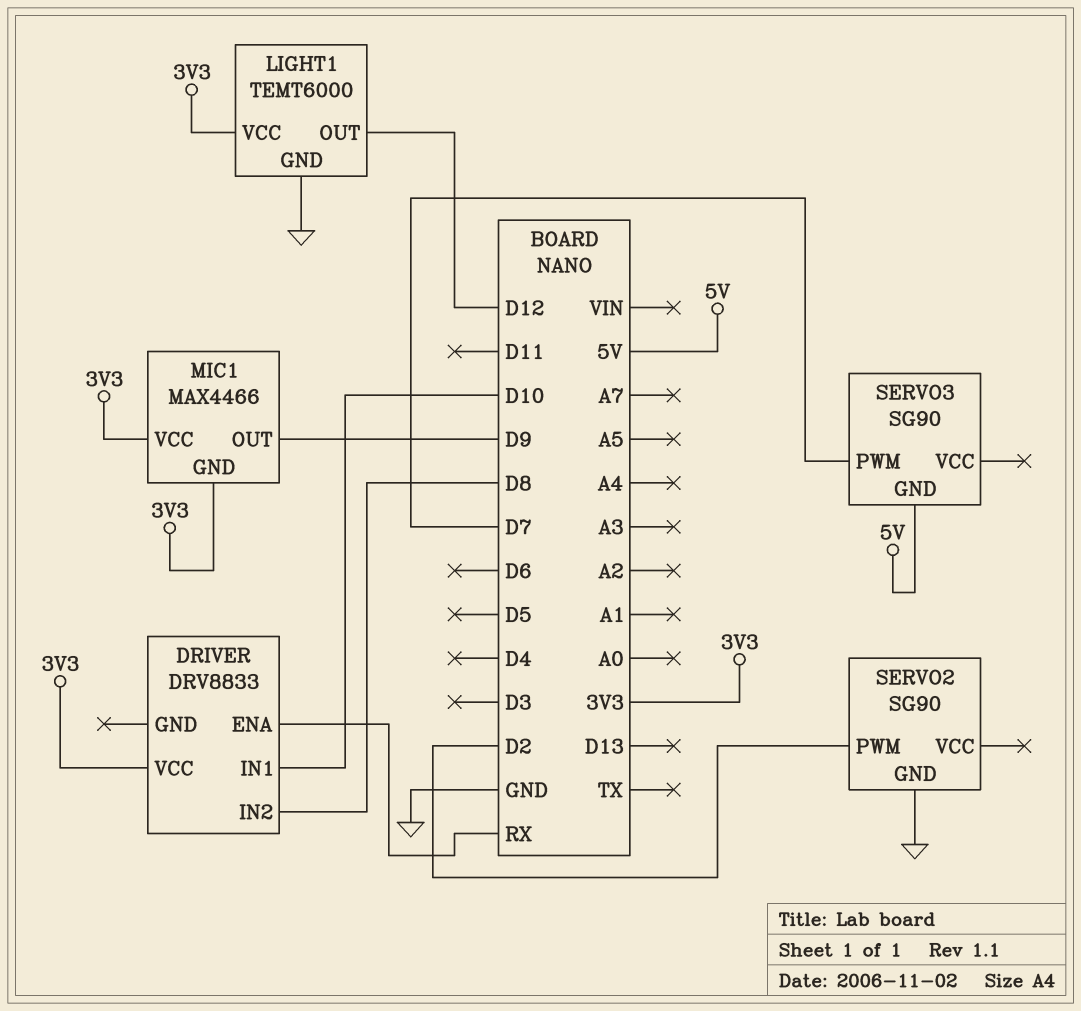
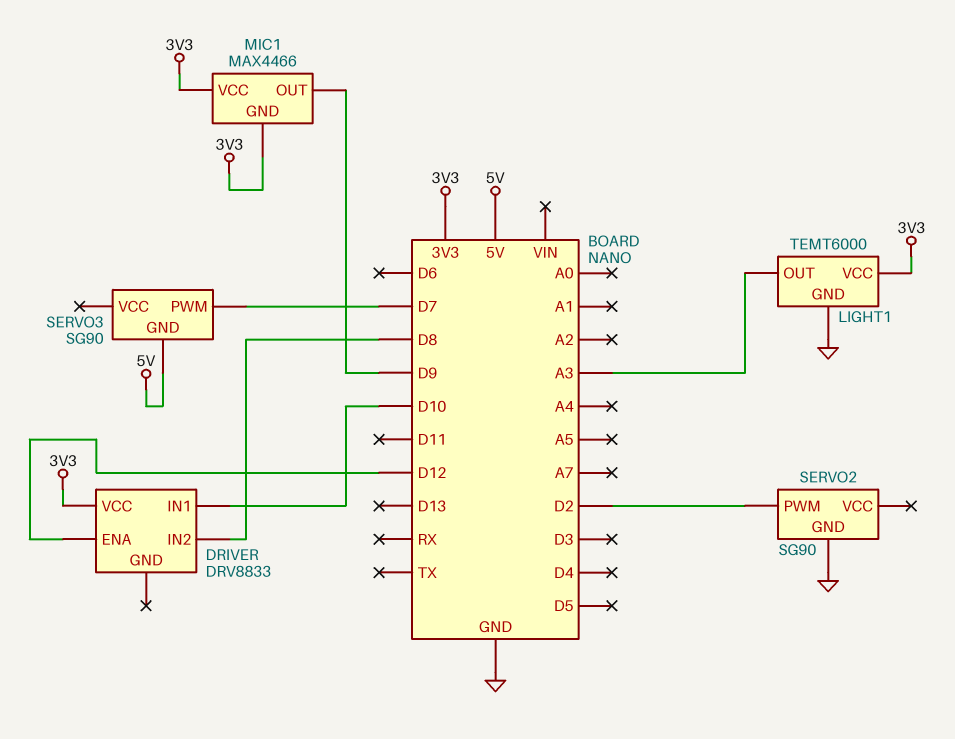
DRIVER pin ENA: RX -> D12
LIGHT1 pin OUT: D12 -> A3

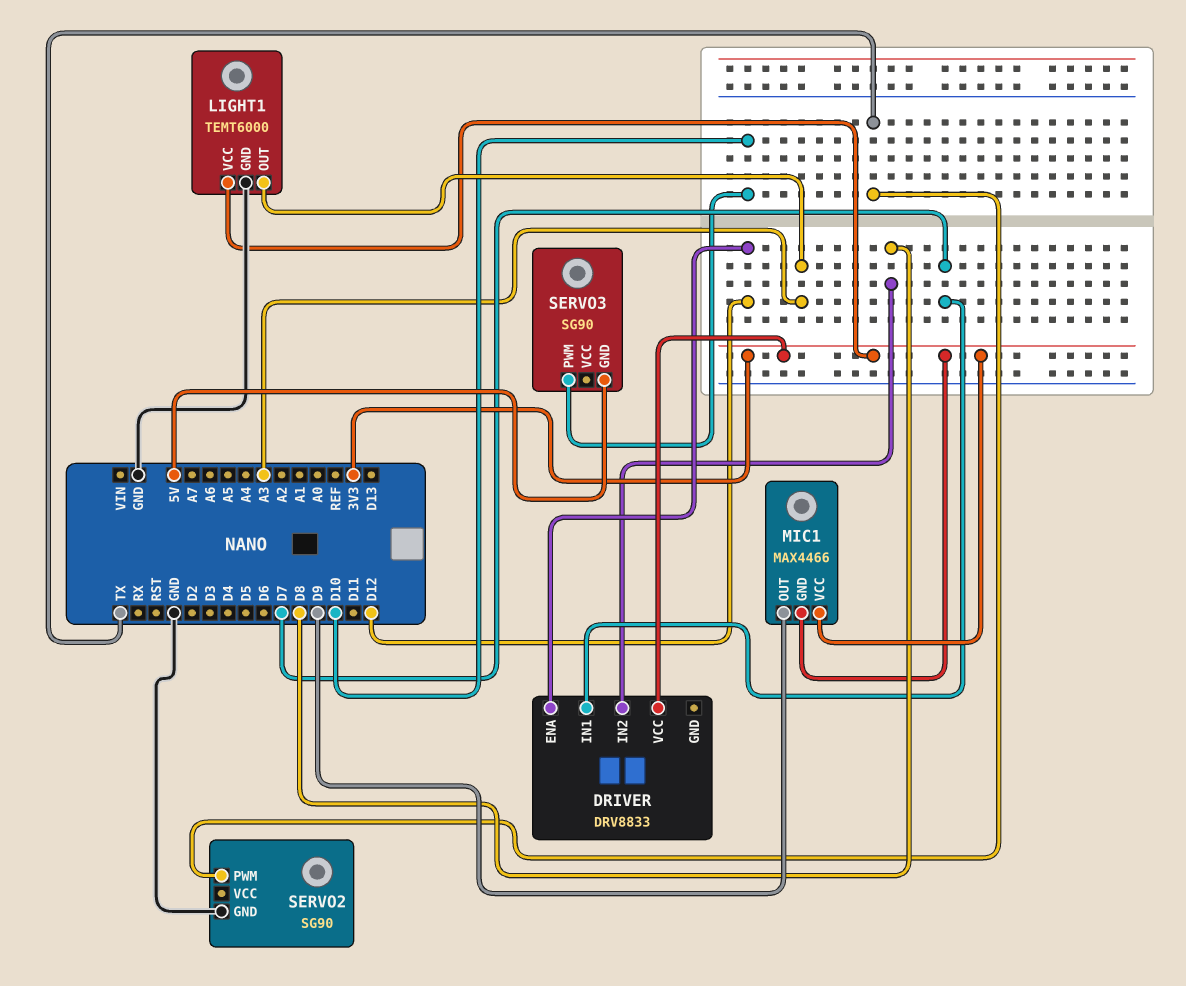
DRIVER pin IN1: D10 -> D7
SERVO2 pin PWM: D2 -> TX
SERVO3 pin PWM: D7 -> D10

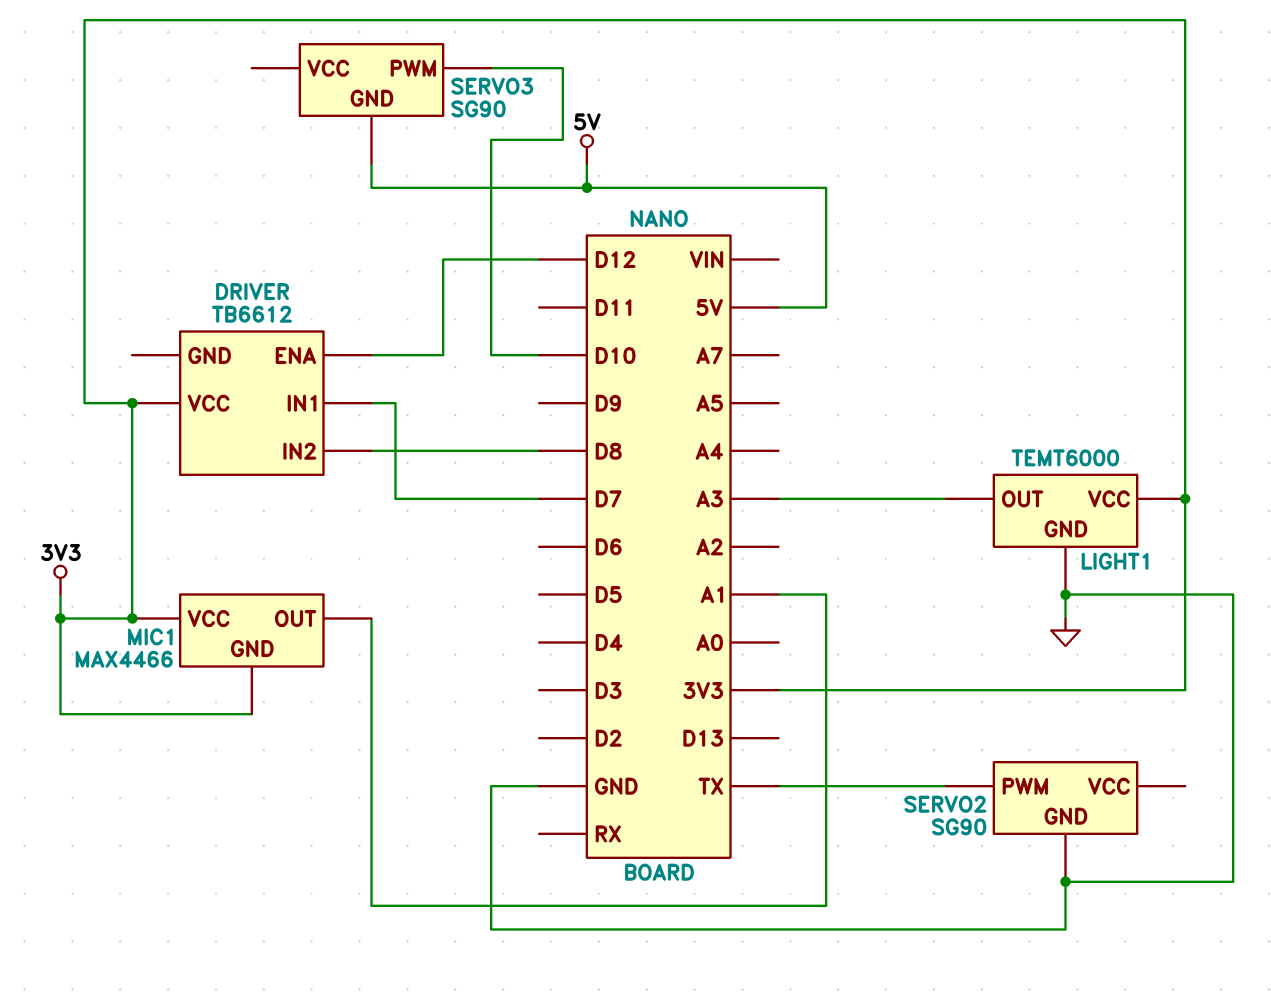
DRIVER: DRV8833 -> TB6612
MIC1 pin OUT: D9 -> A1

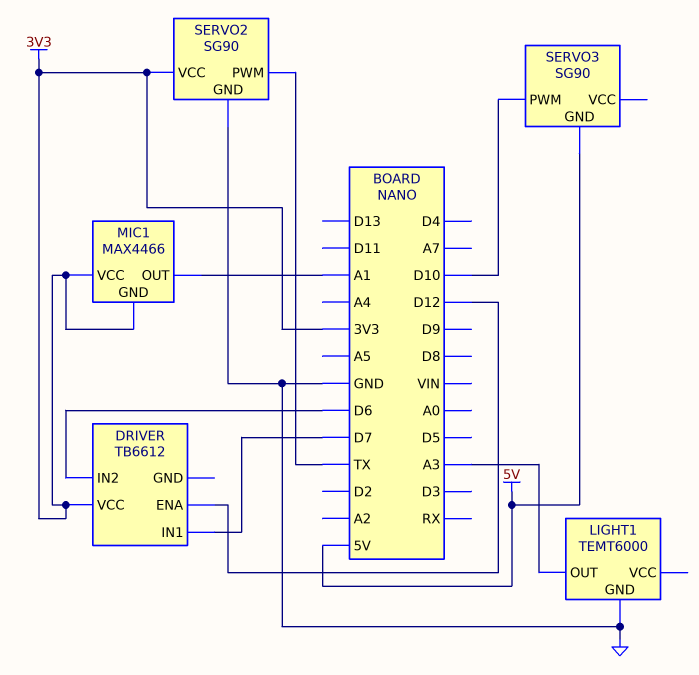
DRIVER pin IN2: D8 -> D6
LIGHT1 pin VCC: 3V3 -> none
SERVO2 pin VCC: none -> 3V3

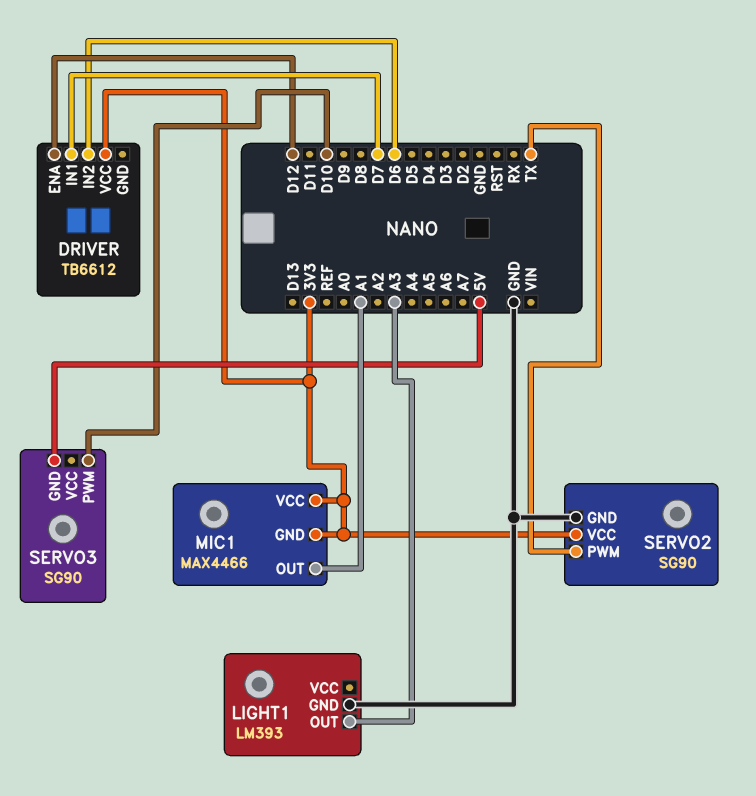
LIGHT1: TEMT6000 -> LM393

